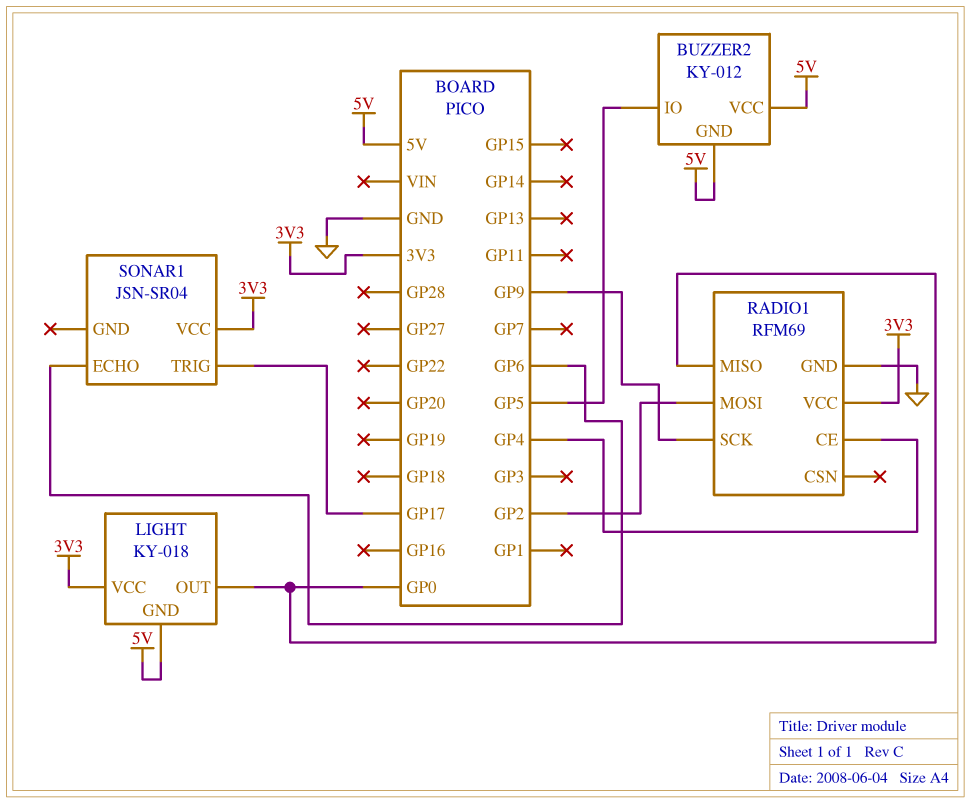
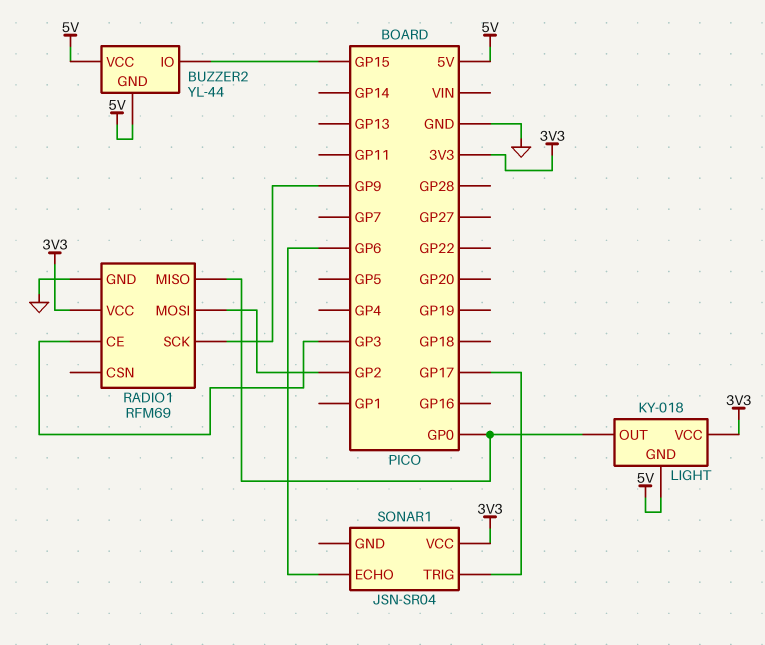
BUZZER2: KY-012 -> YL-44
BUZZER2 pin IO: GP5 -> GP15
RADIO1 pin CE: GP4 -> GP3

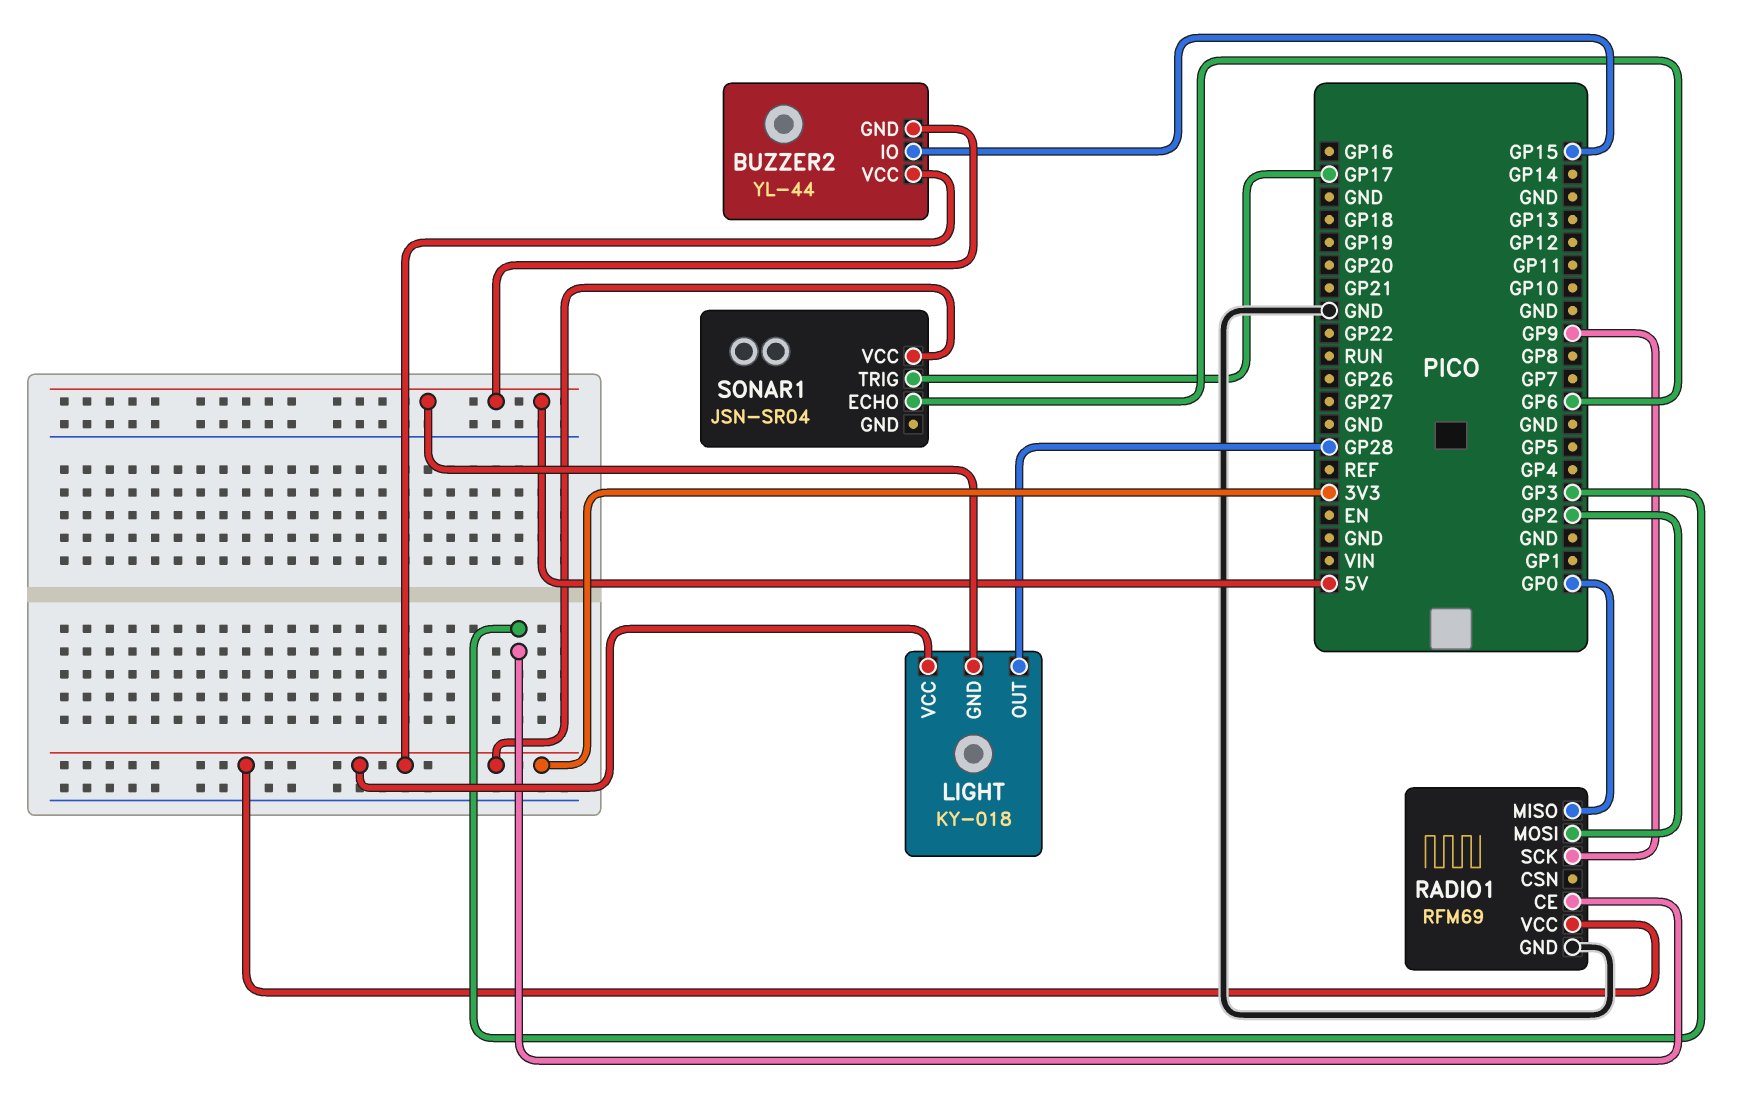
BUZZER2 pin VCC: 5V -> 3V3
LIGHT pin OUT: GP0 -> GP28

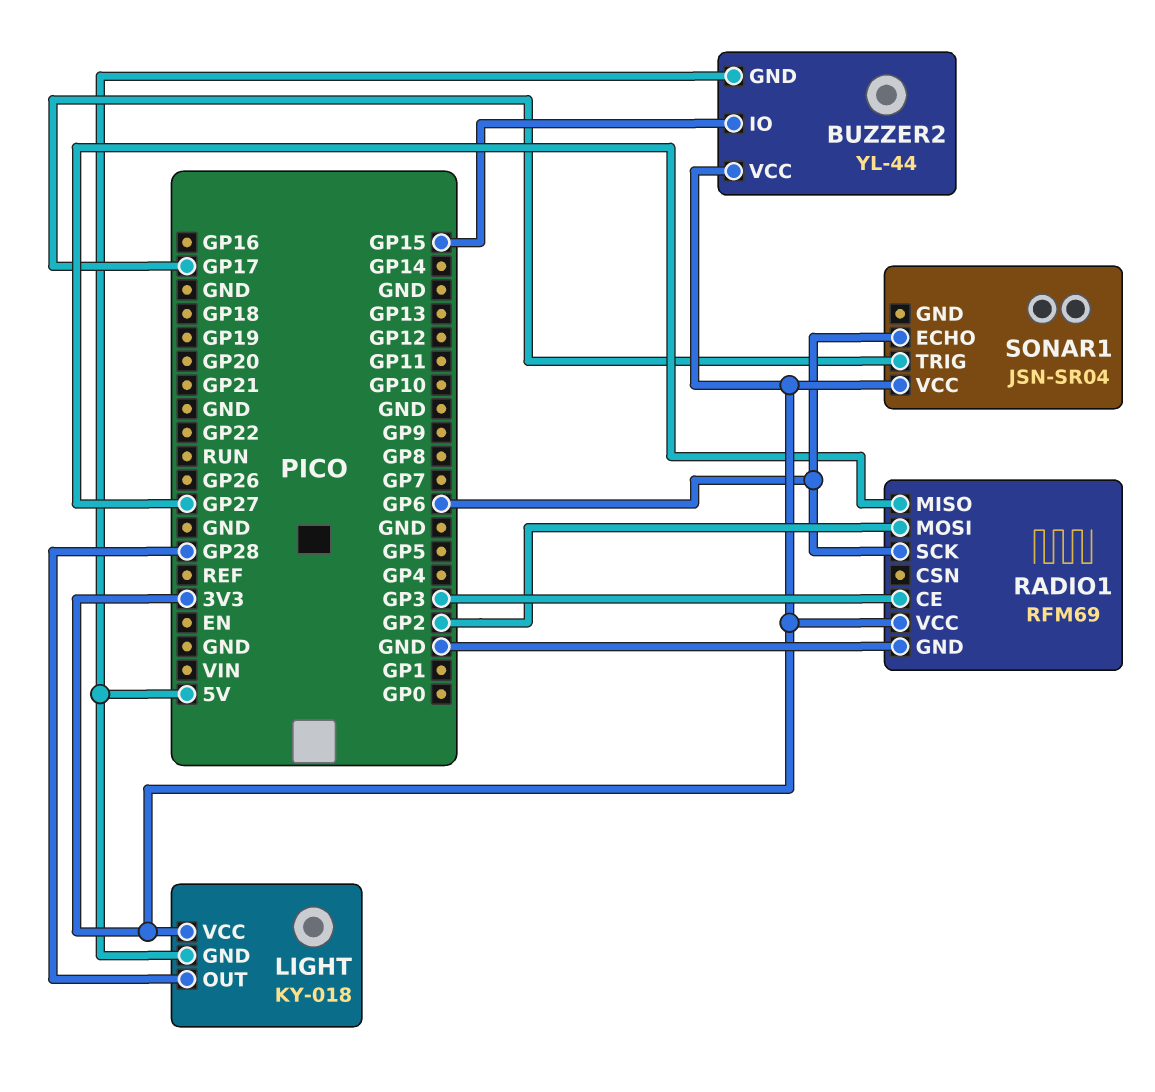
RADIO1 pin MISO: GP0 -> GP27
RADIO1 pin SCK: GP9 -> GP6

